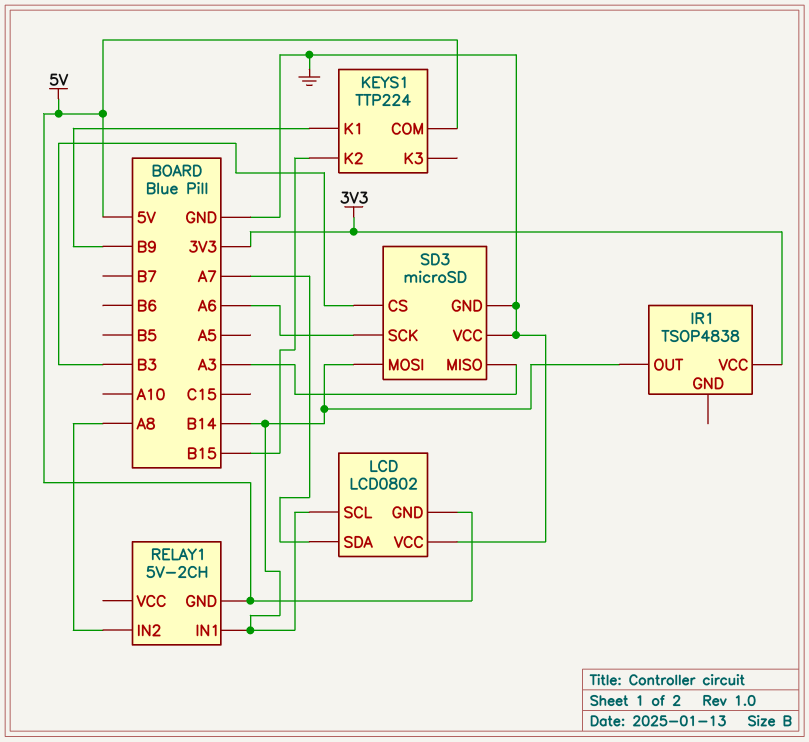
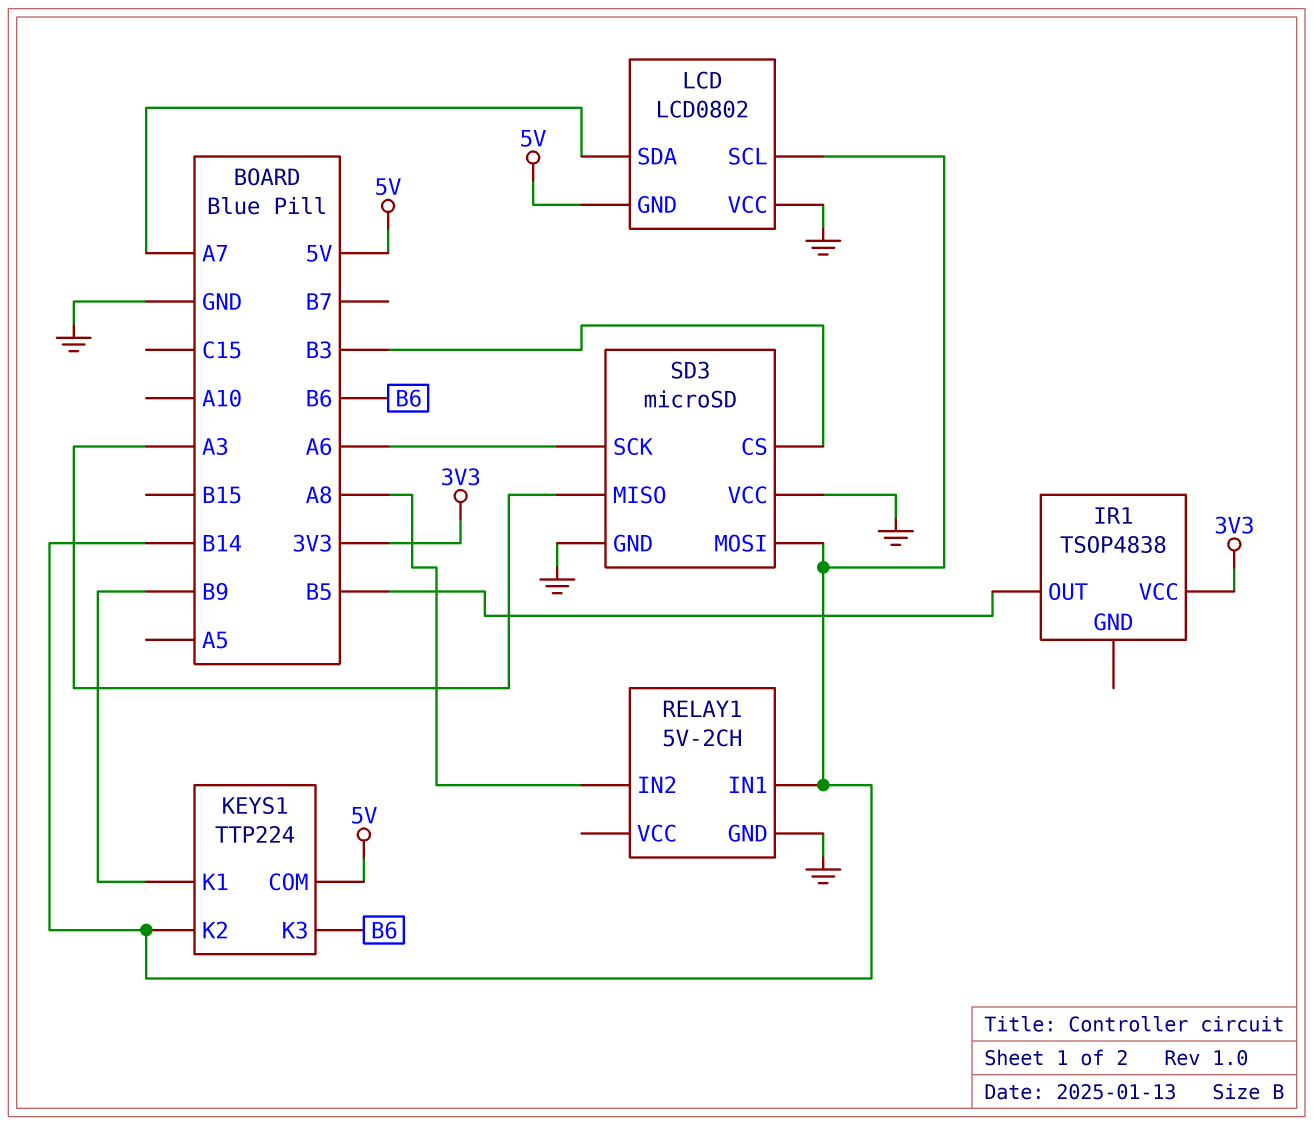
IR1 pin OUT: B14 -> B5
KEYS1 pin K2: B15 -> B14
KEYS1 pin K3: none -> B6
RELAY1 pin GND: 5V -> GND

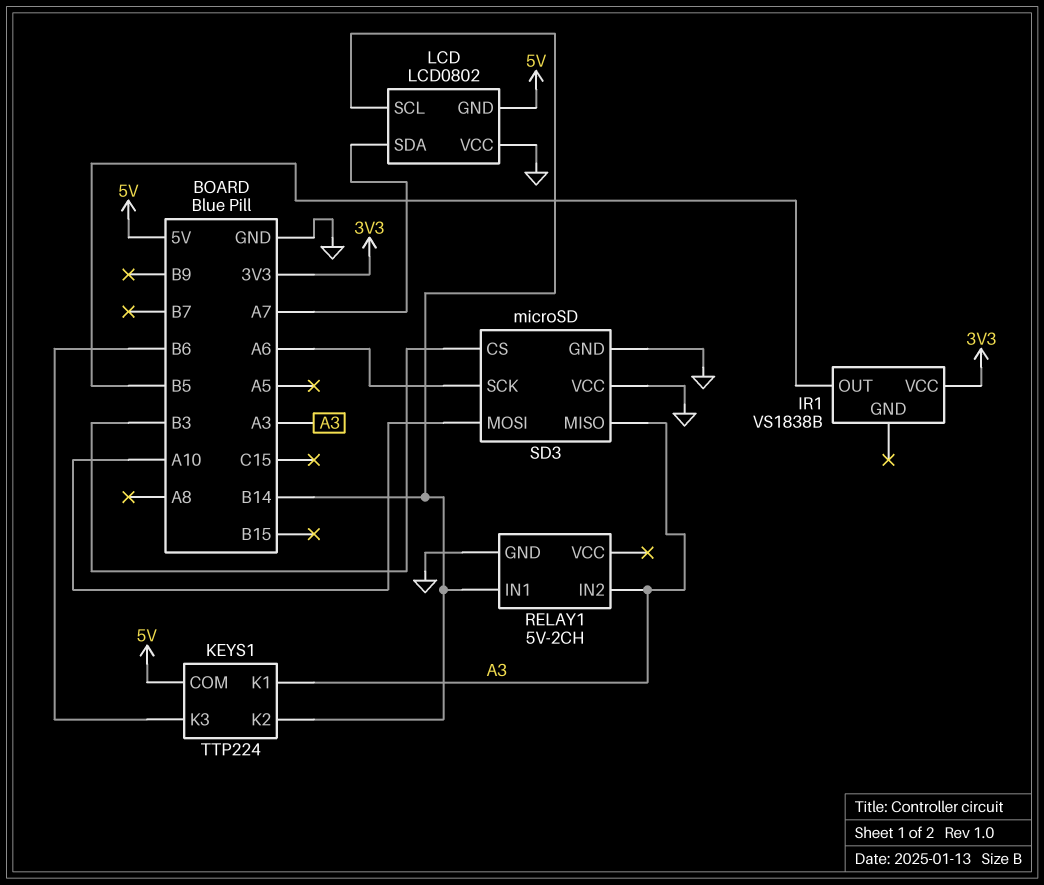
IR1: TSOP4838 -> VS1838B
KEYS1 pin K1: B9 -> A3
RELAY1 pin IN2: A8 -> A3
SD3 pin MOSI: B14 -> A10

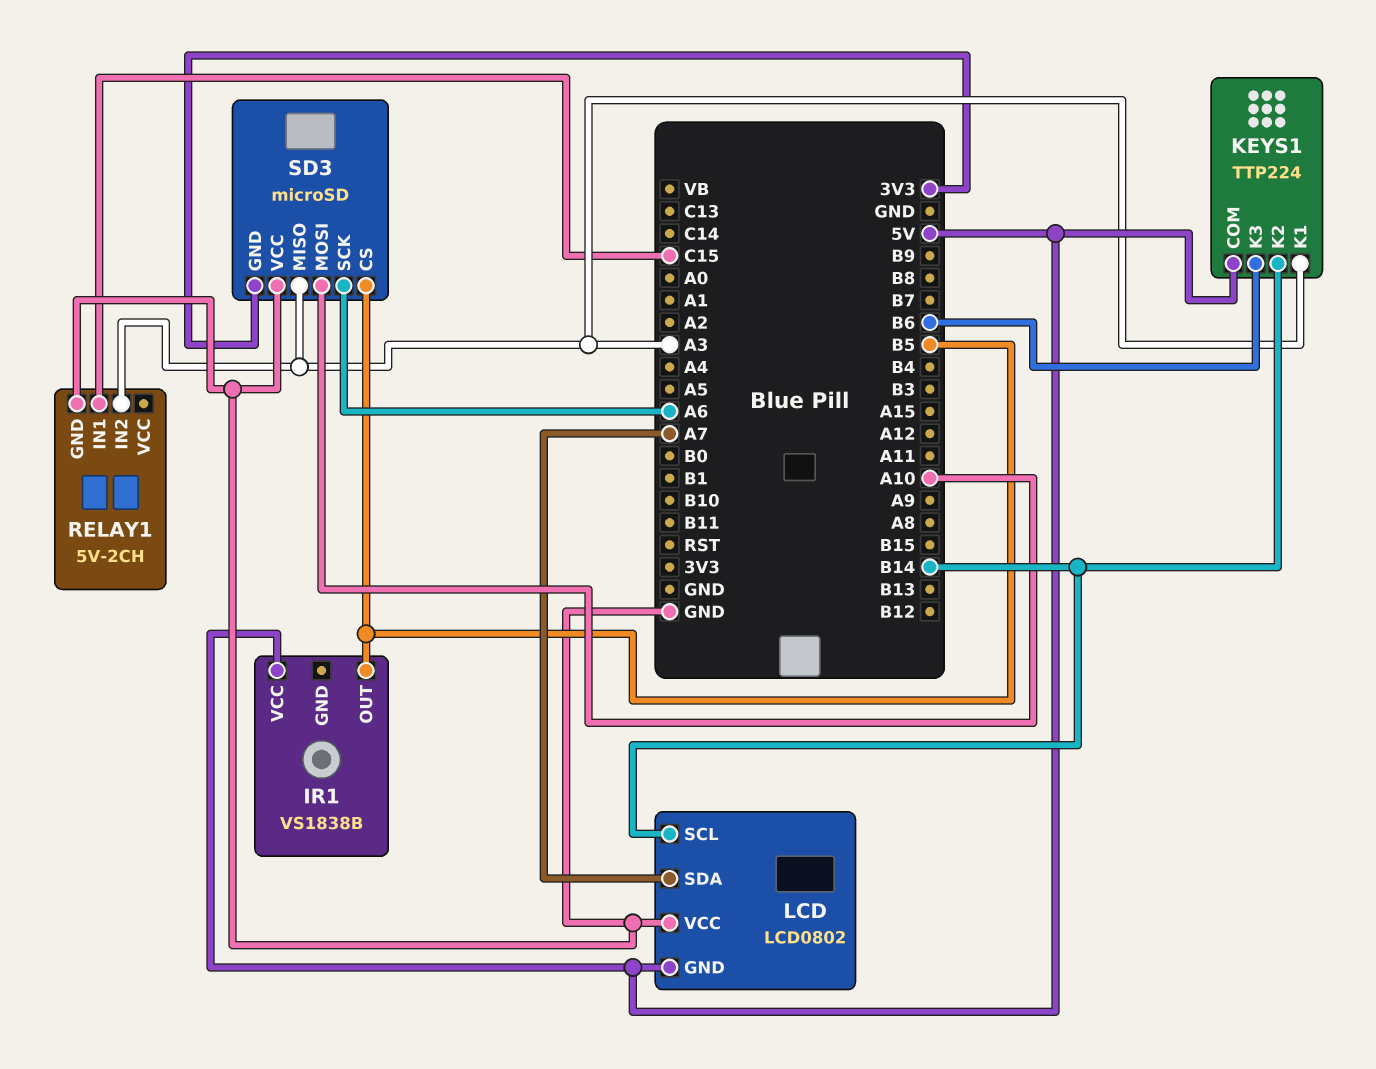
IR1 pin VCC: 3V3 -> 5V
RELAY1 pin IN1: B14 -> C15
SD3 pin CS: B3 -> B5
SD3 pin GND: GND -> 3V3

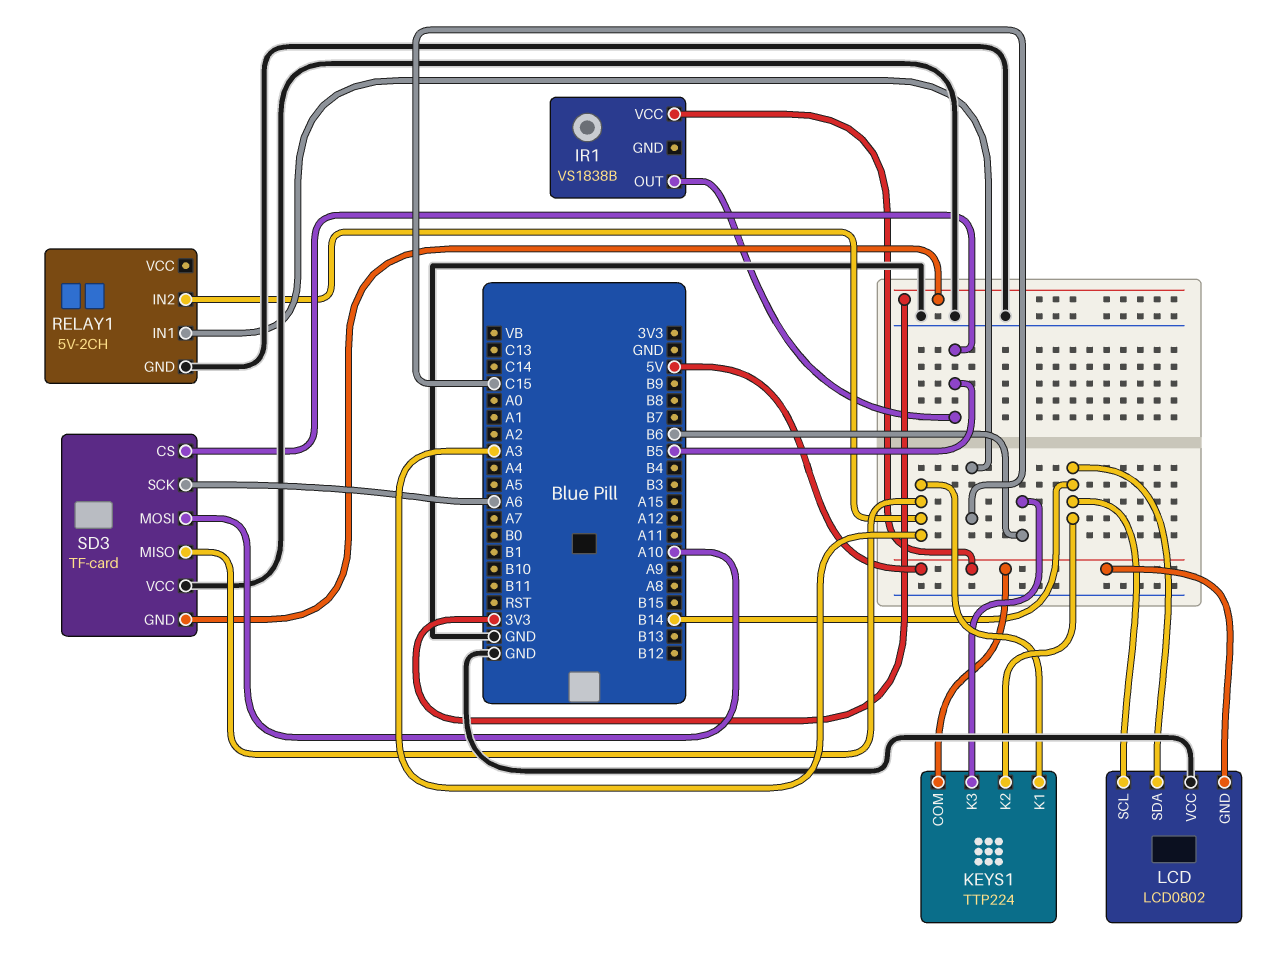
LCD pin SDA: A7 -> B14
SD3: microSD -> TF-card

